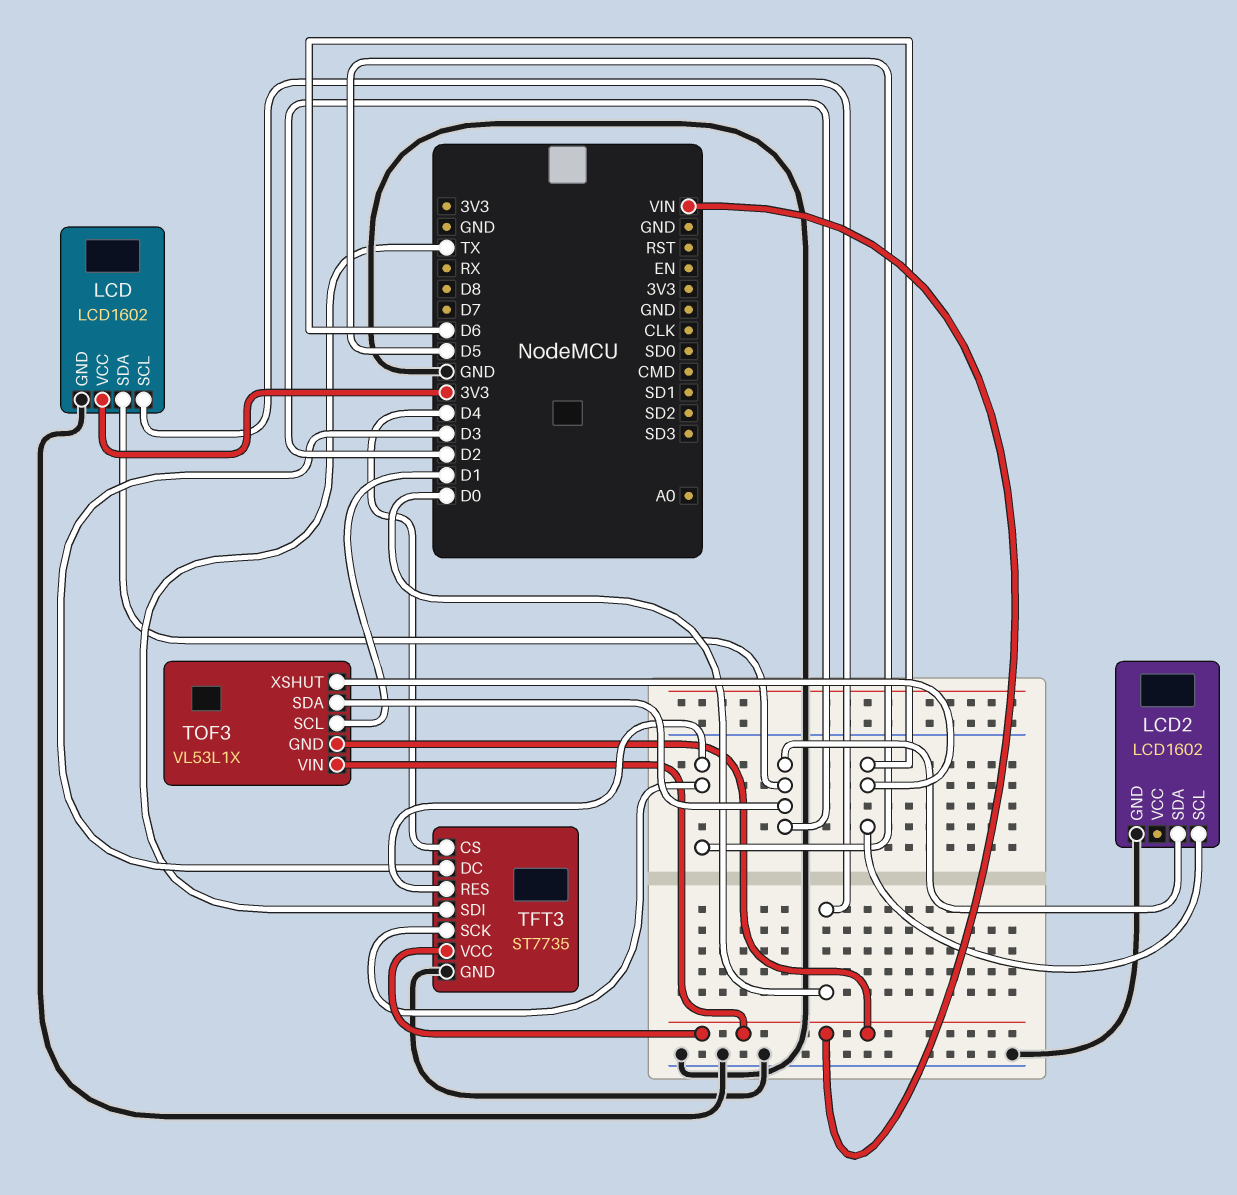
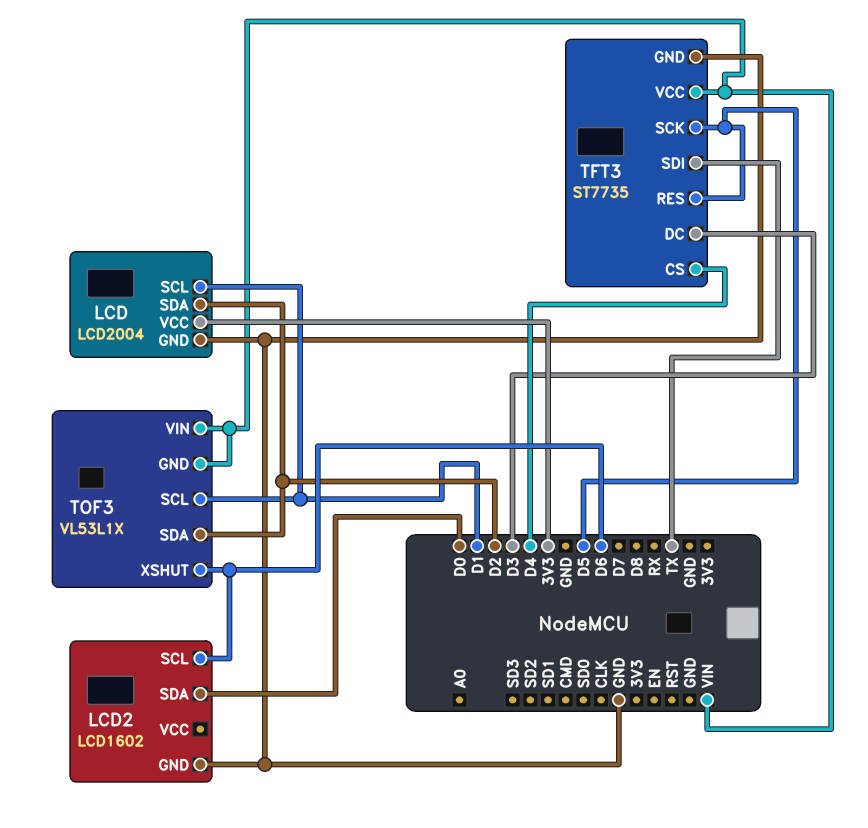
LCD: LCD1602 -> LCD2004
LCD pin SCL: D0 -> D1
LCD2 pin SDA: D2 -> D0

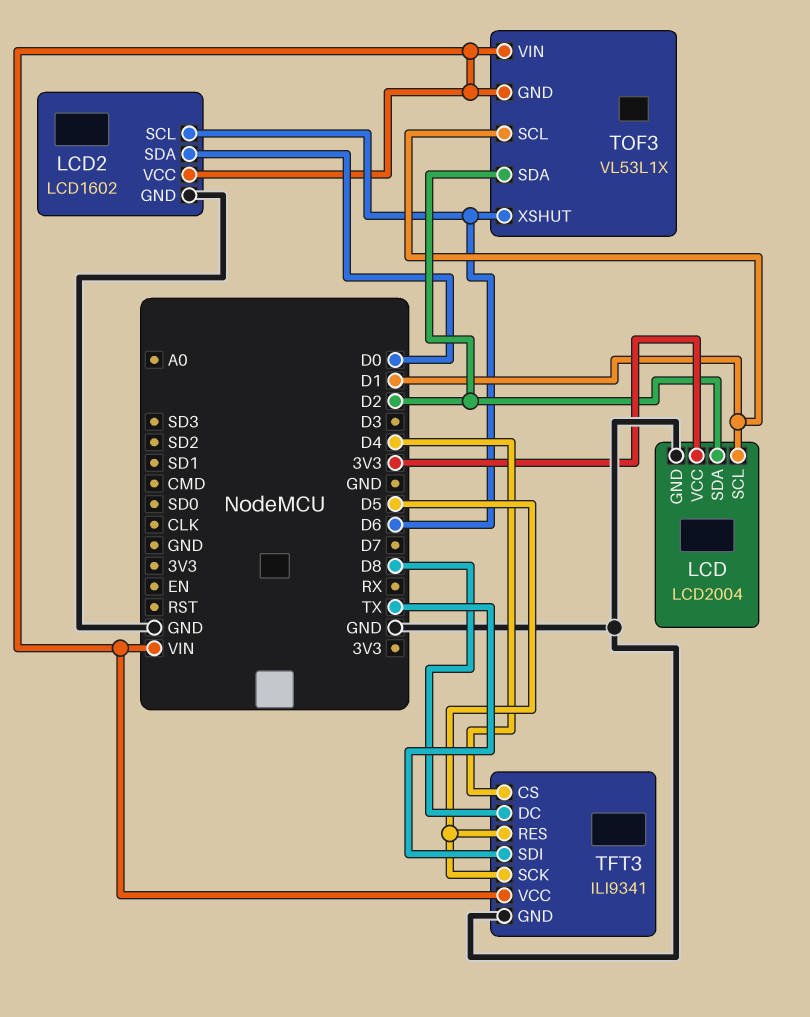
LCD2 pin VCC: none -> VIN
TFT3: ST7735 -> ILI9341
TFT3 pin DC: D3 -> D8

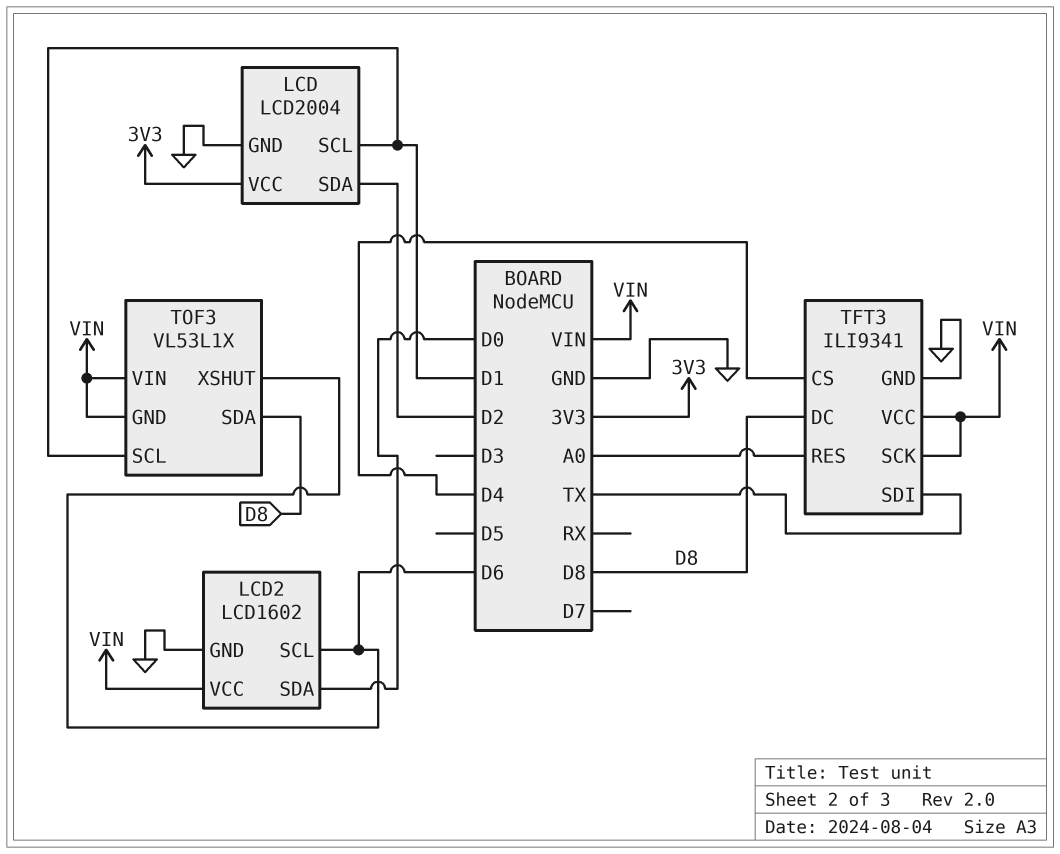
TFT3 pin RES: D5 -> A0
TFT3 pin SCK: D5 -> VIN
TOF3 pin SDA: D2 -> D8

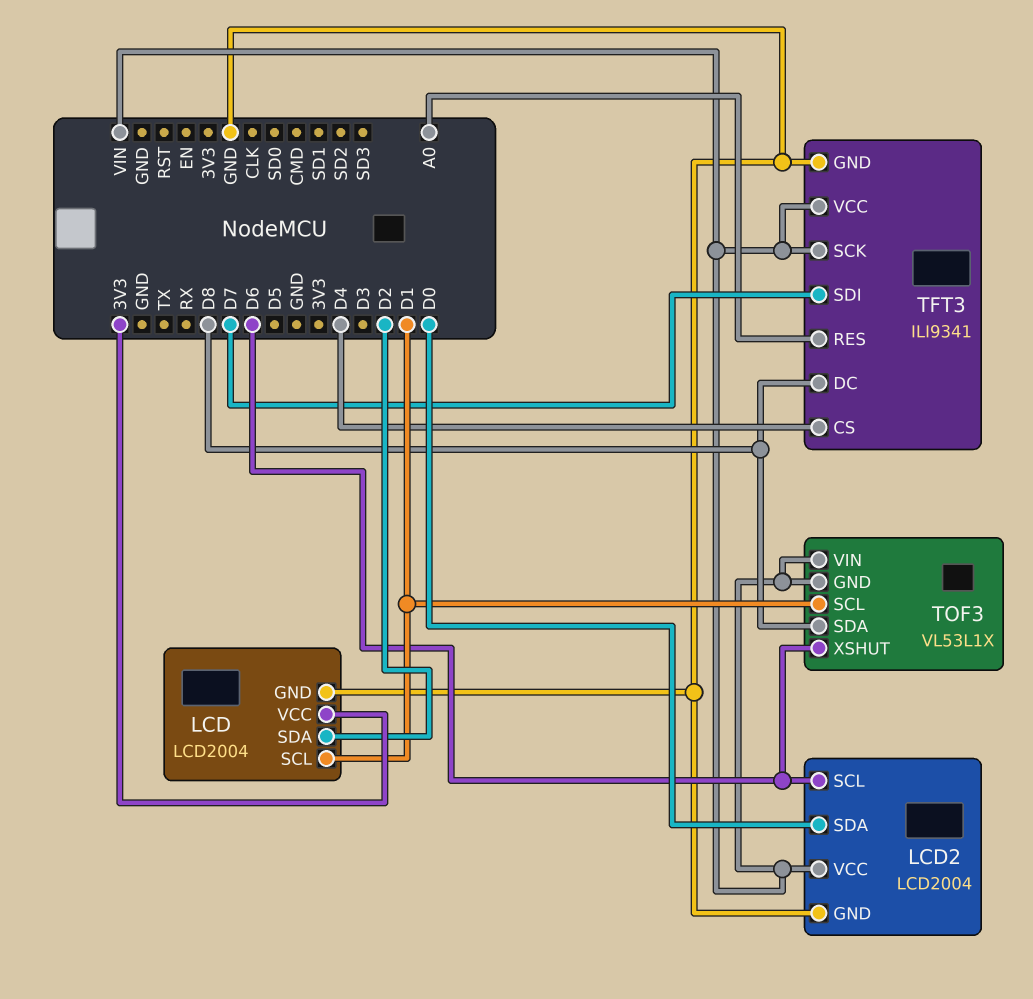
LCD2: LCD1602 -> LCD2004
TFT3 pin SDI: TX -> D7

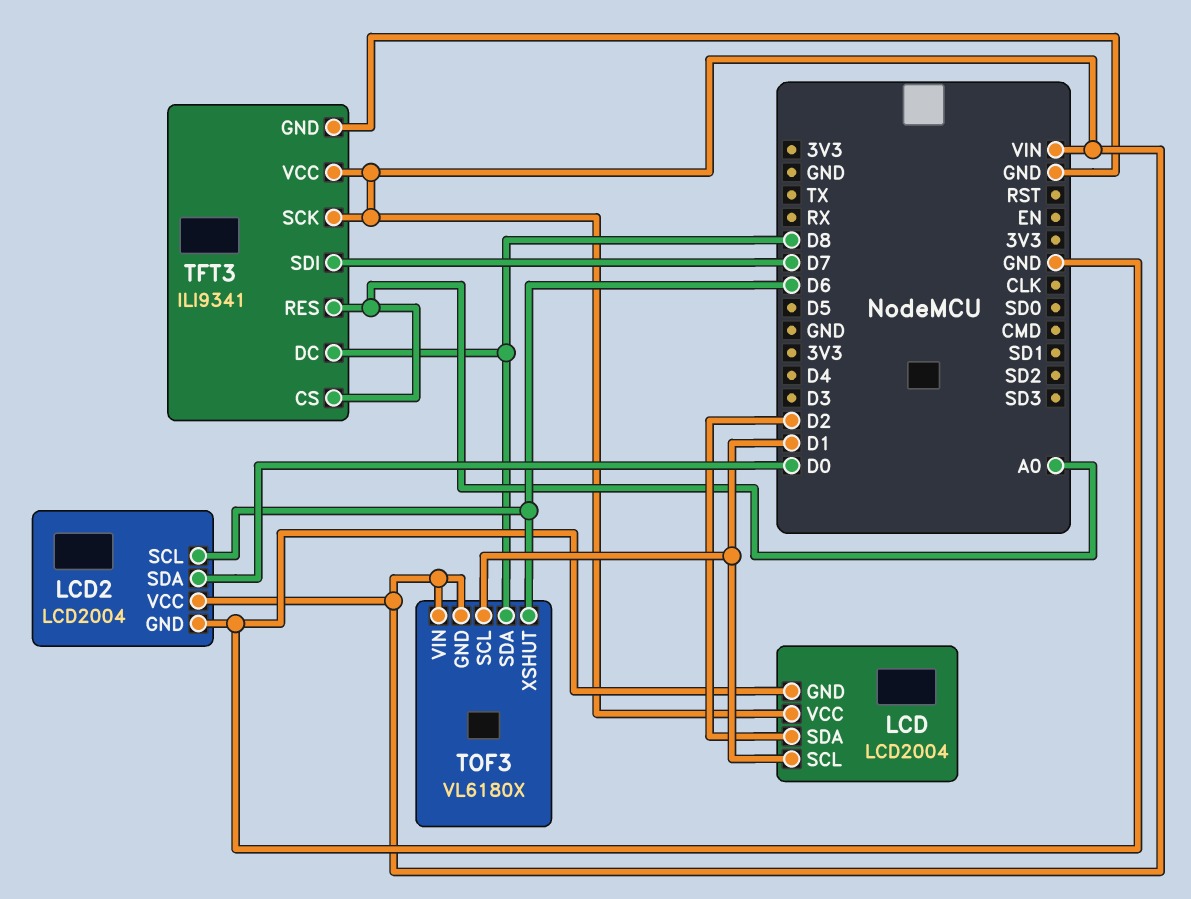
LCD pin VCC: 3V3 -> VIN
TFT3 pin CS: D4 -> A0
TOF3: VL53L1X -> VL6180X

